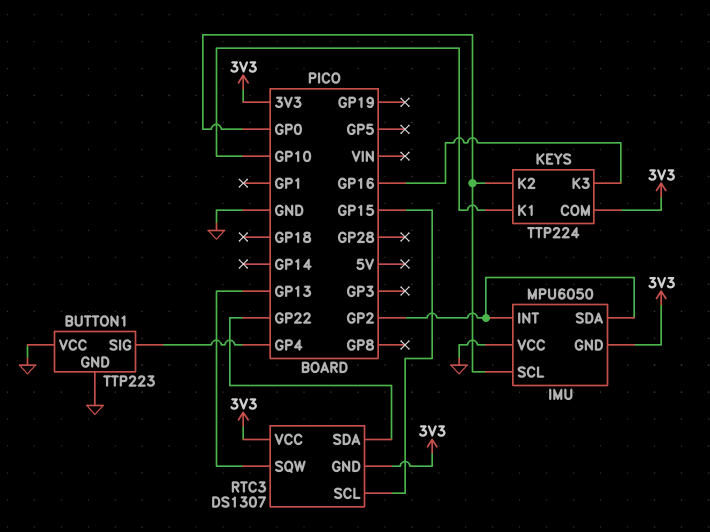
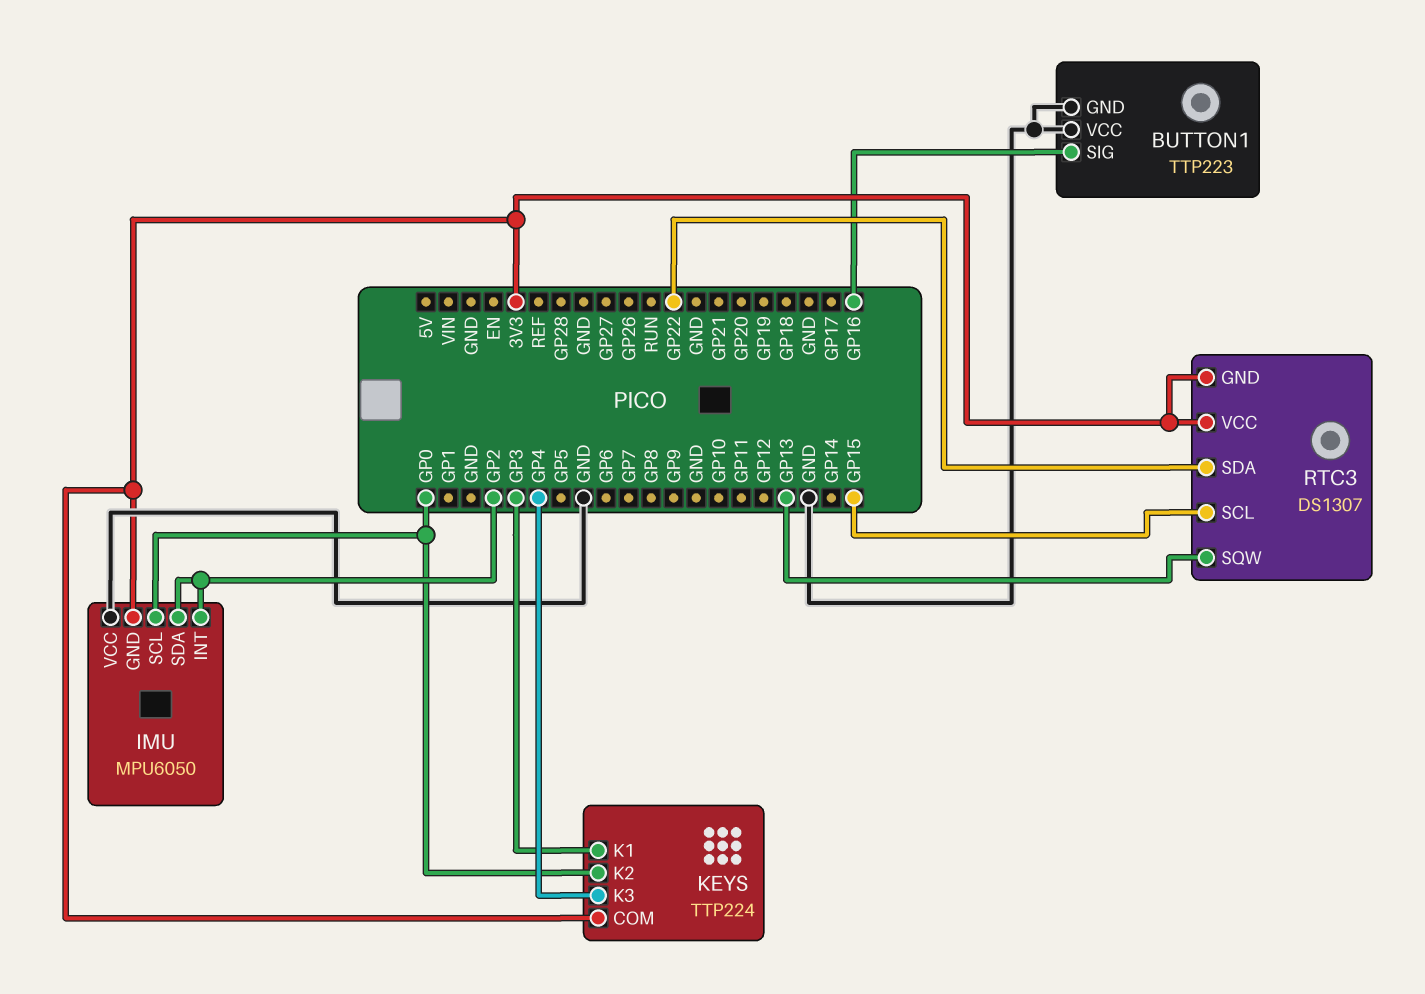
BUTTON1 pin SIG: GP4 -> GP16
KEYS pin K1: GP10 -> GP3
KEYS pin K3: GP16 -> GP4

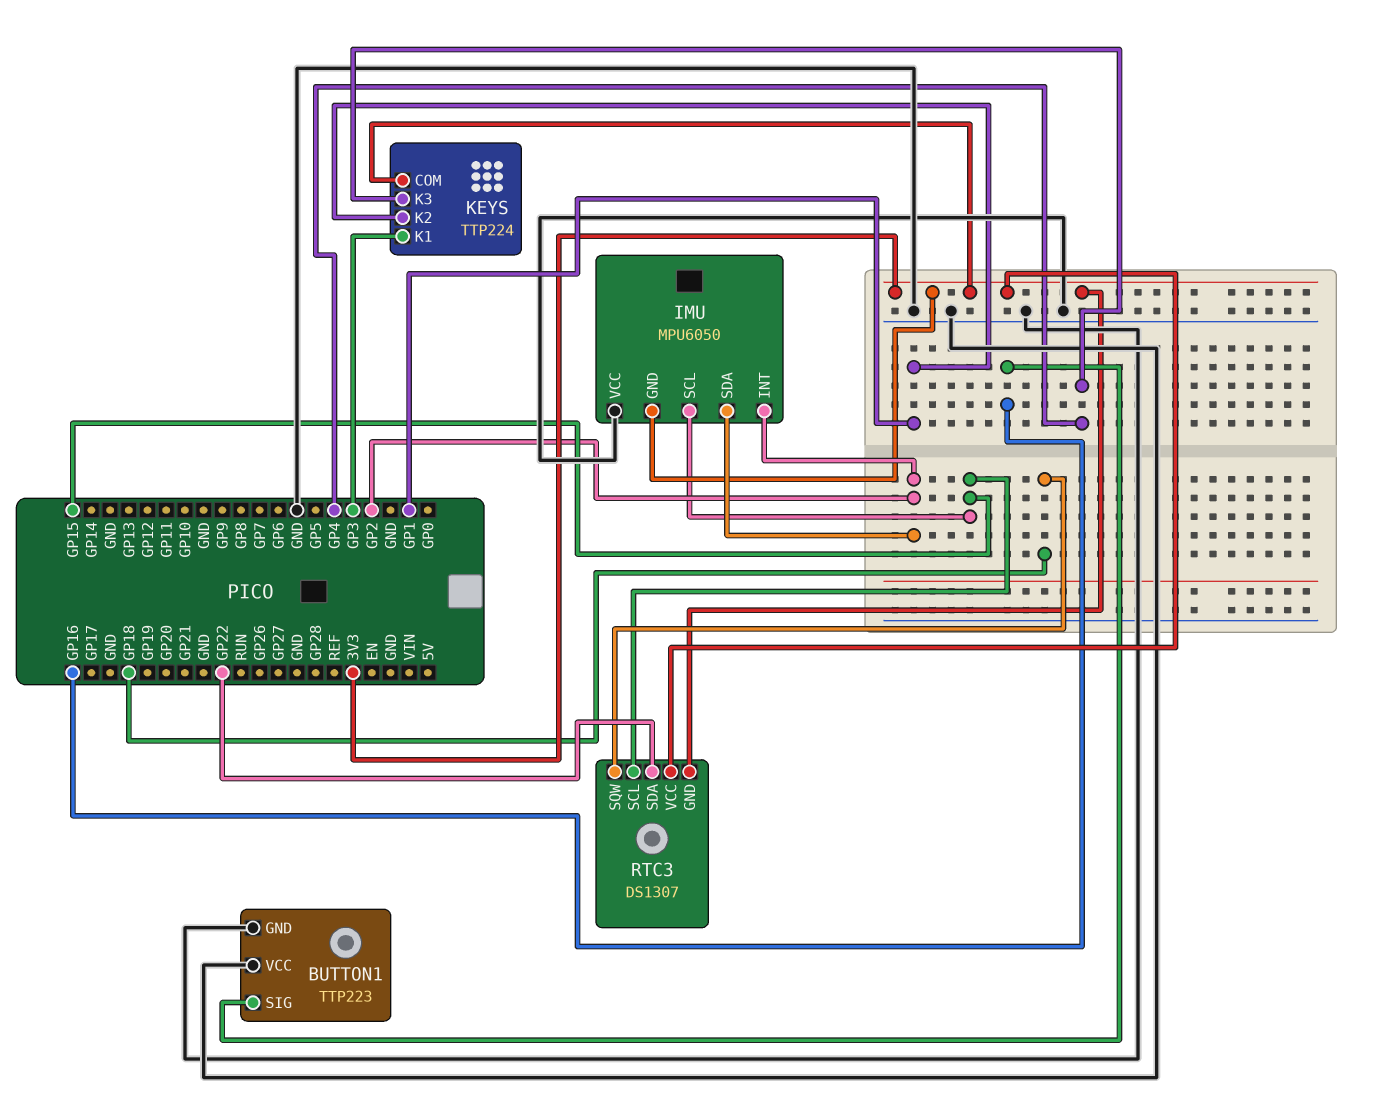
IMU pin SCL: GP0 -> GP15
KEYS pin K2: GP0 -> GP1
RTC3 pin SQW: GP13 -> GP18

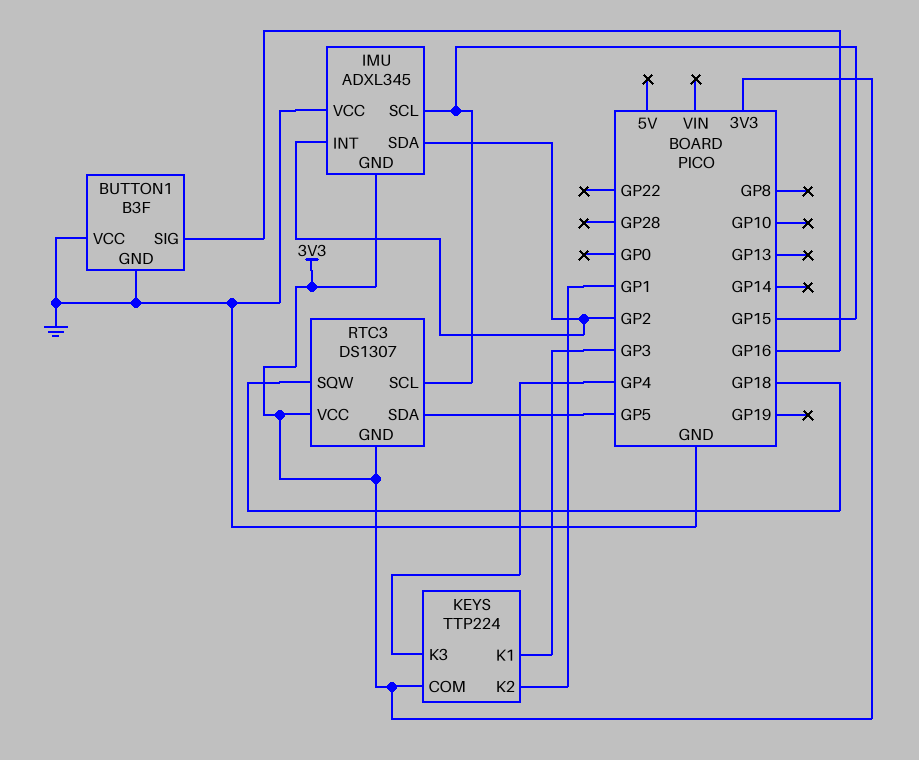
BUTTON1: TTP223 -> B3F
IMU: MPU6050 -> ADXL345
RTC3 pin SDA: GP22 -> GP5

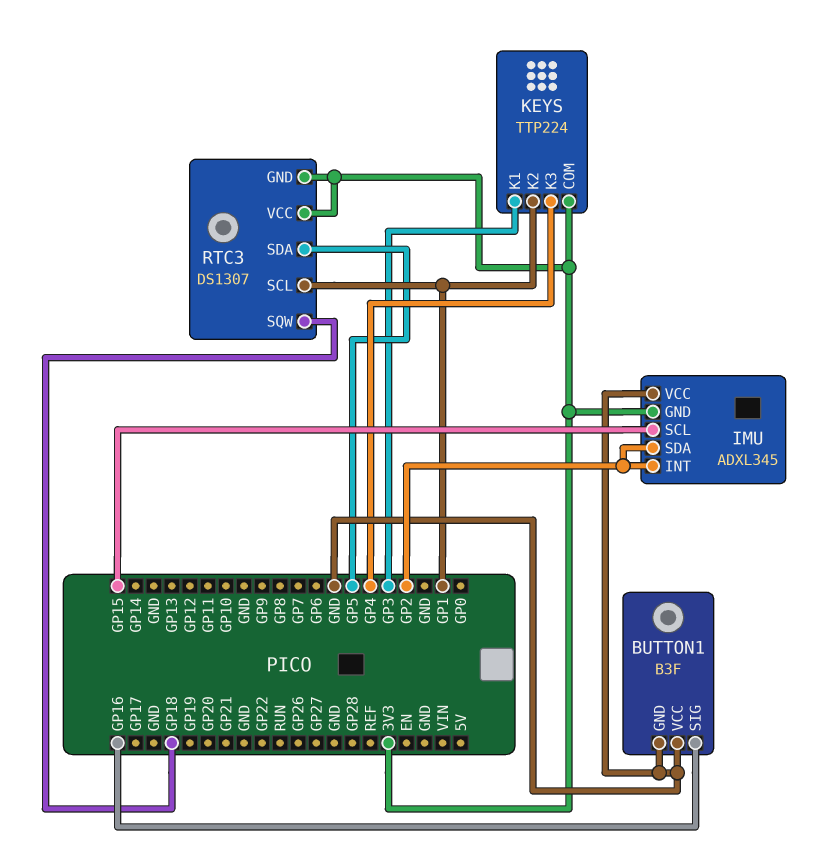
RTC3 pin SCL: GP15 -> GP1

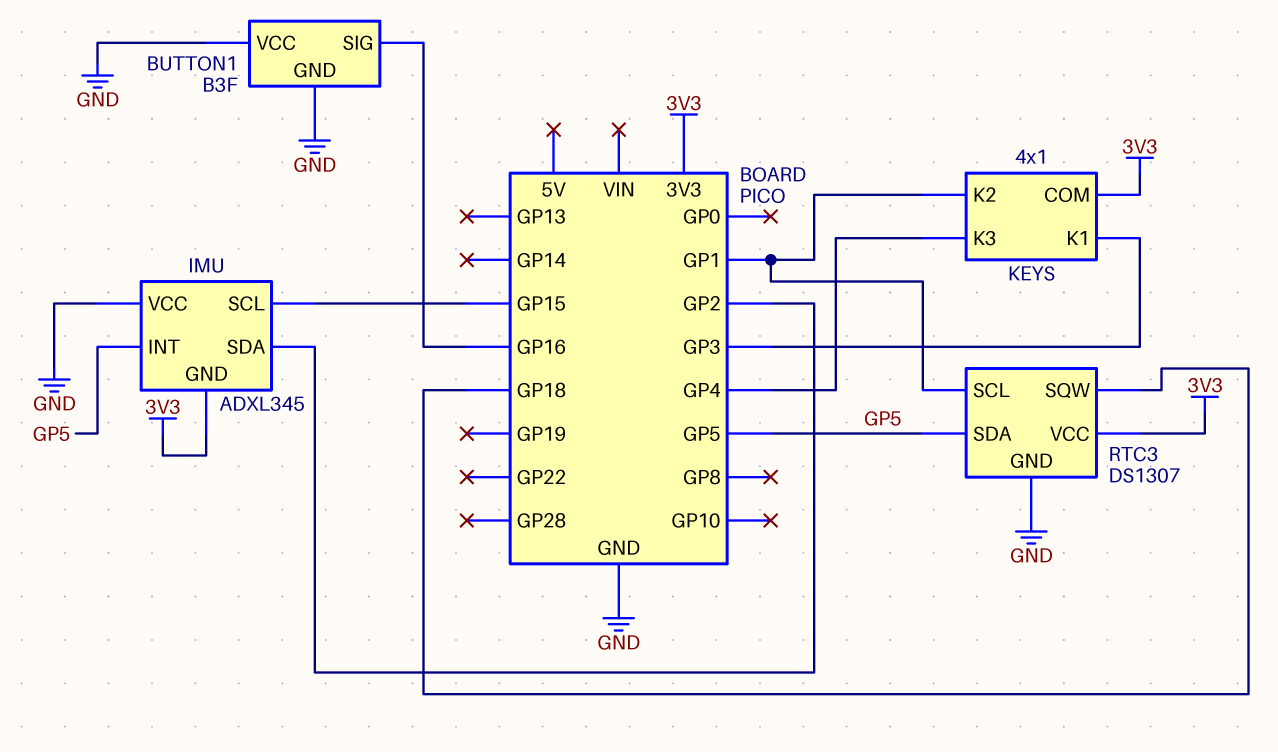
IMU pin INT: GP2 -> GP5
KEYS: TTP224 -> 4x1
RTC3 pin GND: 3V3 -> GND

